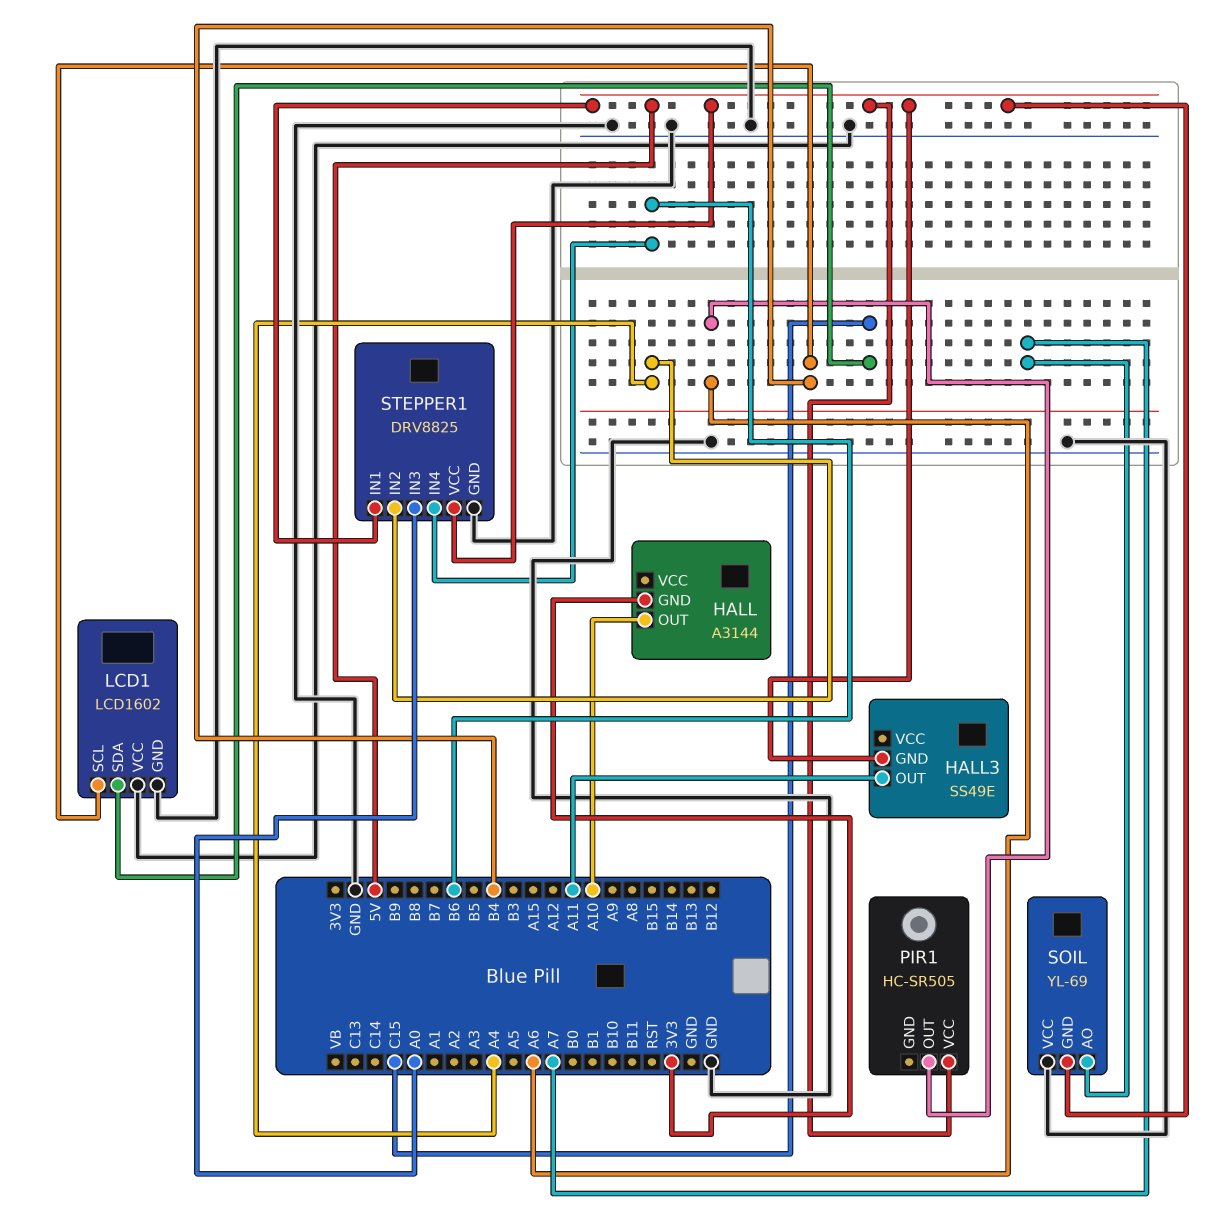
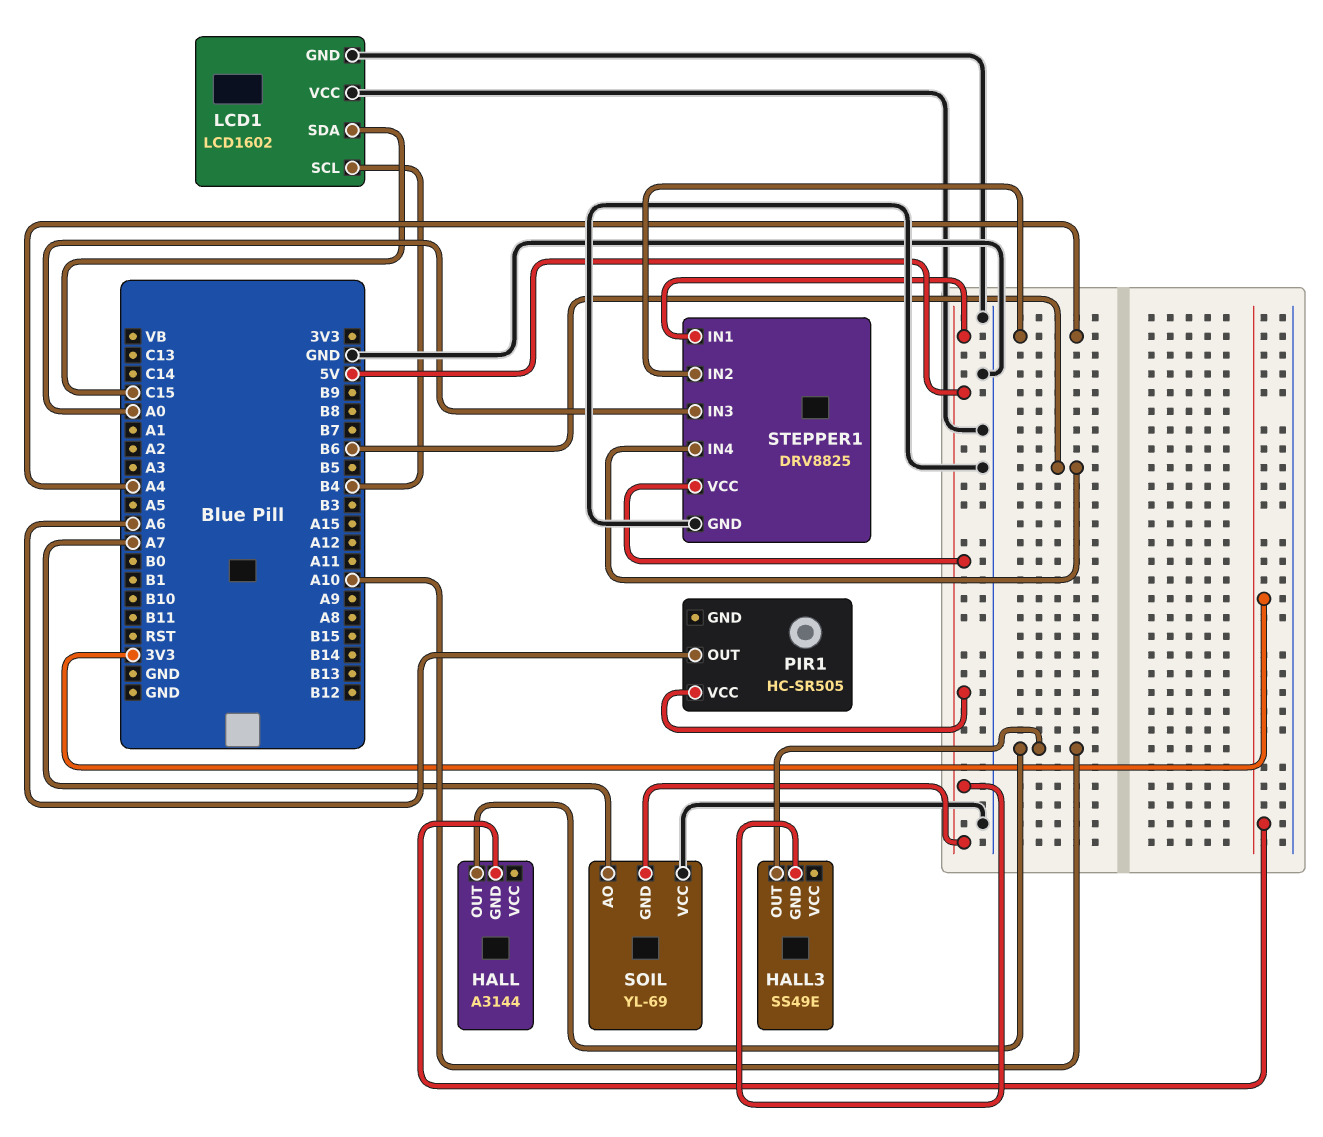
HALL3 pin OUT: A11 -> A10

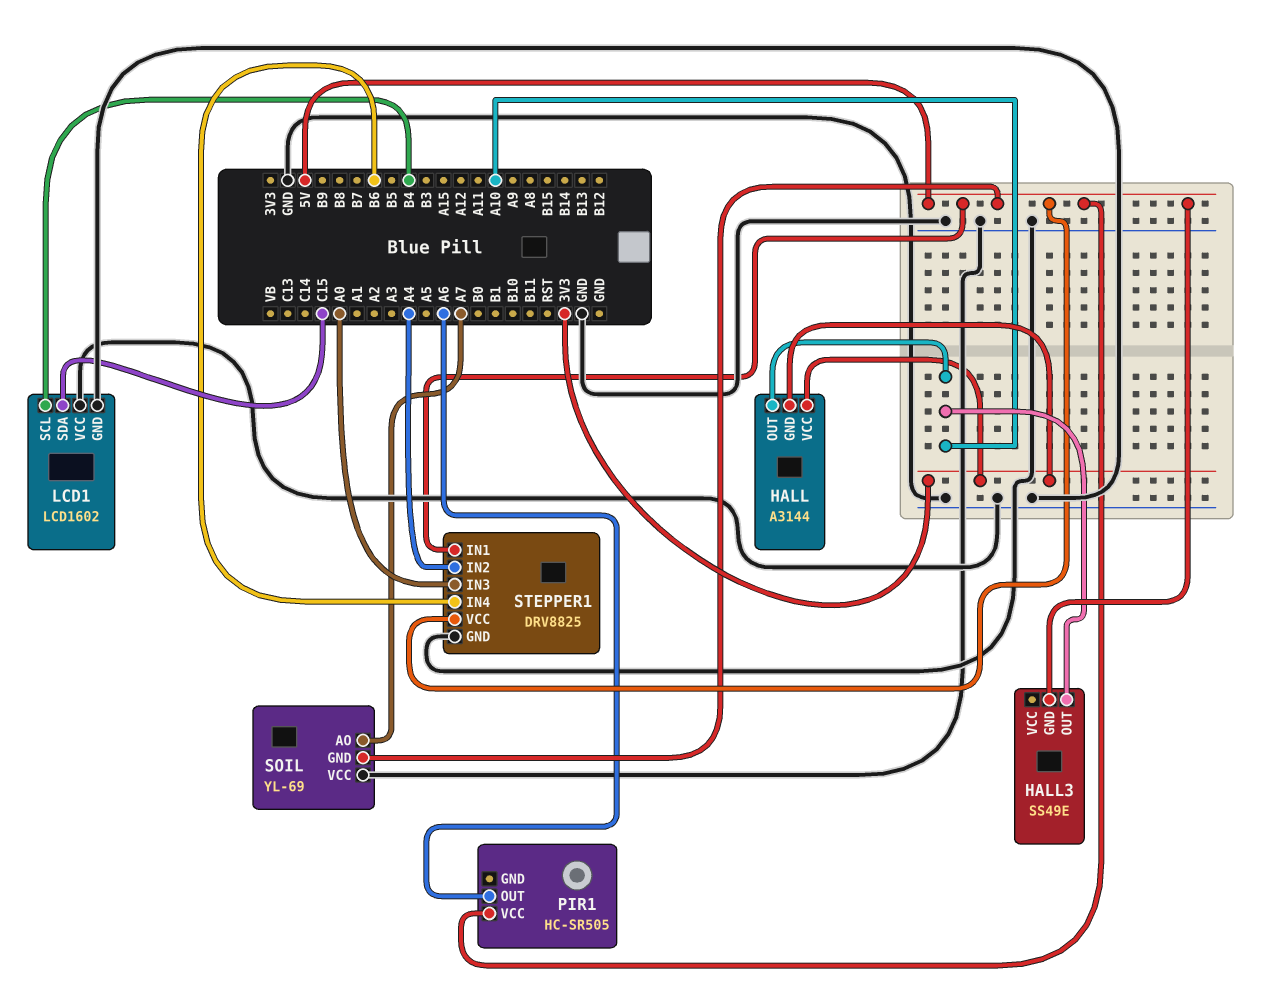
HALL pin VCC: none -> 3V3

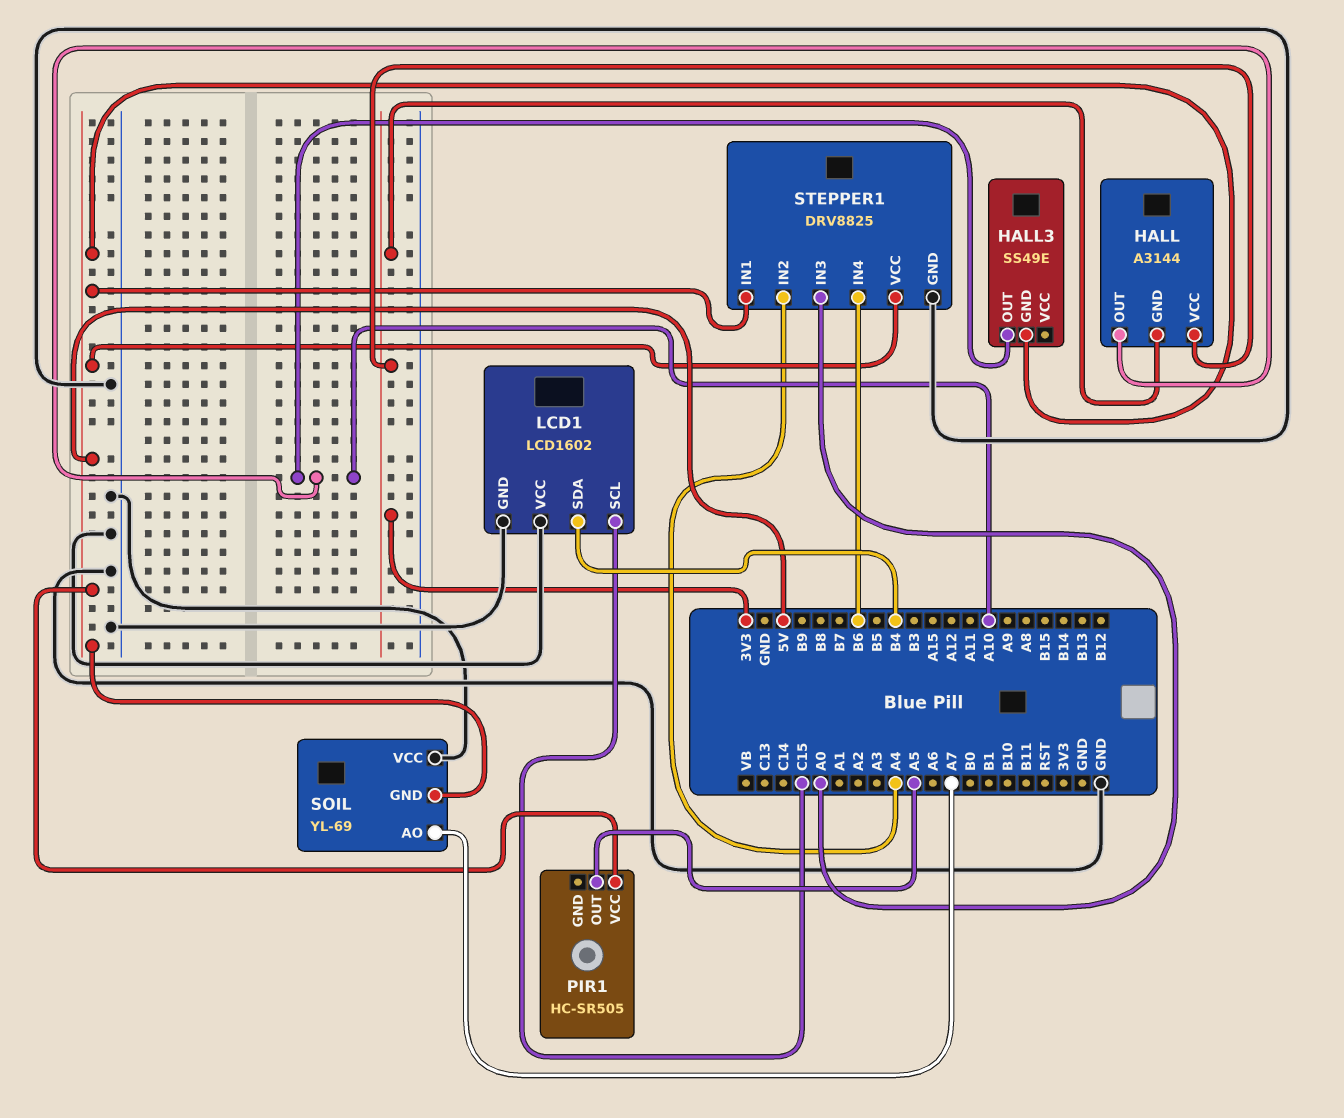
LCD1 pin SCL: B4 -> C15
LCD1 pin SDA: C15 -> B4
PIR1 pin OUT: A6 -> A5

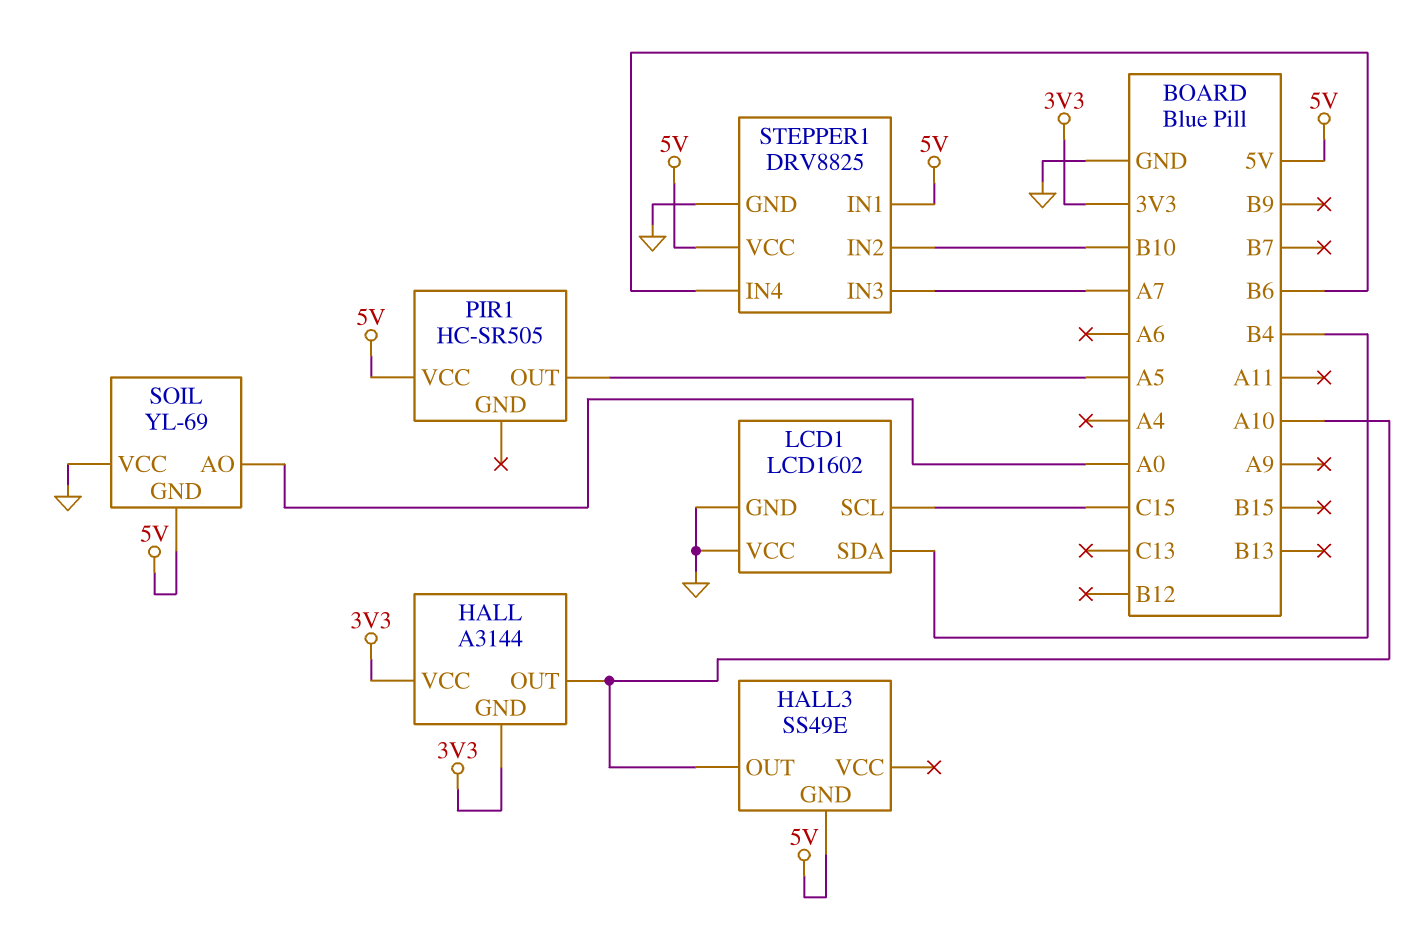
SOIL pin AO: A7 -> A0
STEPPER1 pin IN2: A4 -> B10
STEPPER1 pin IN3: A0 -> A7

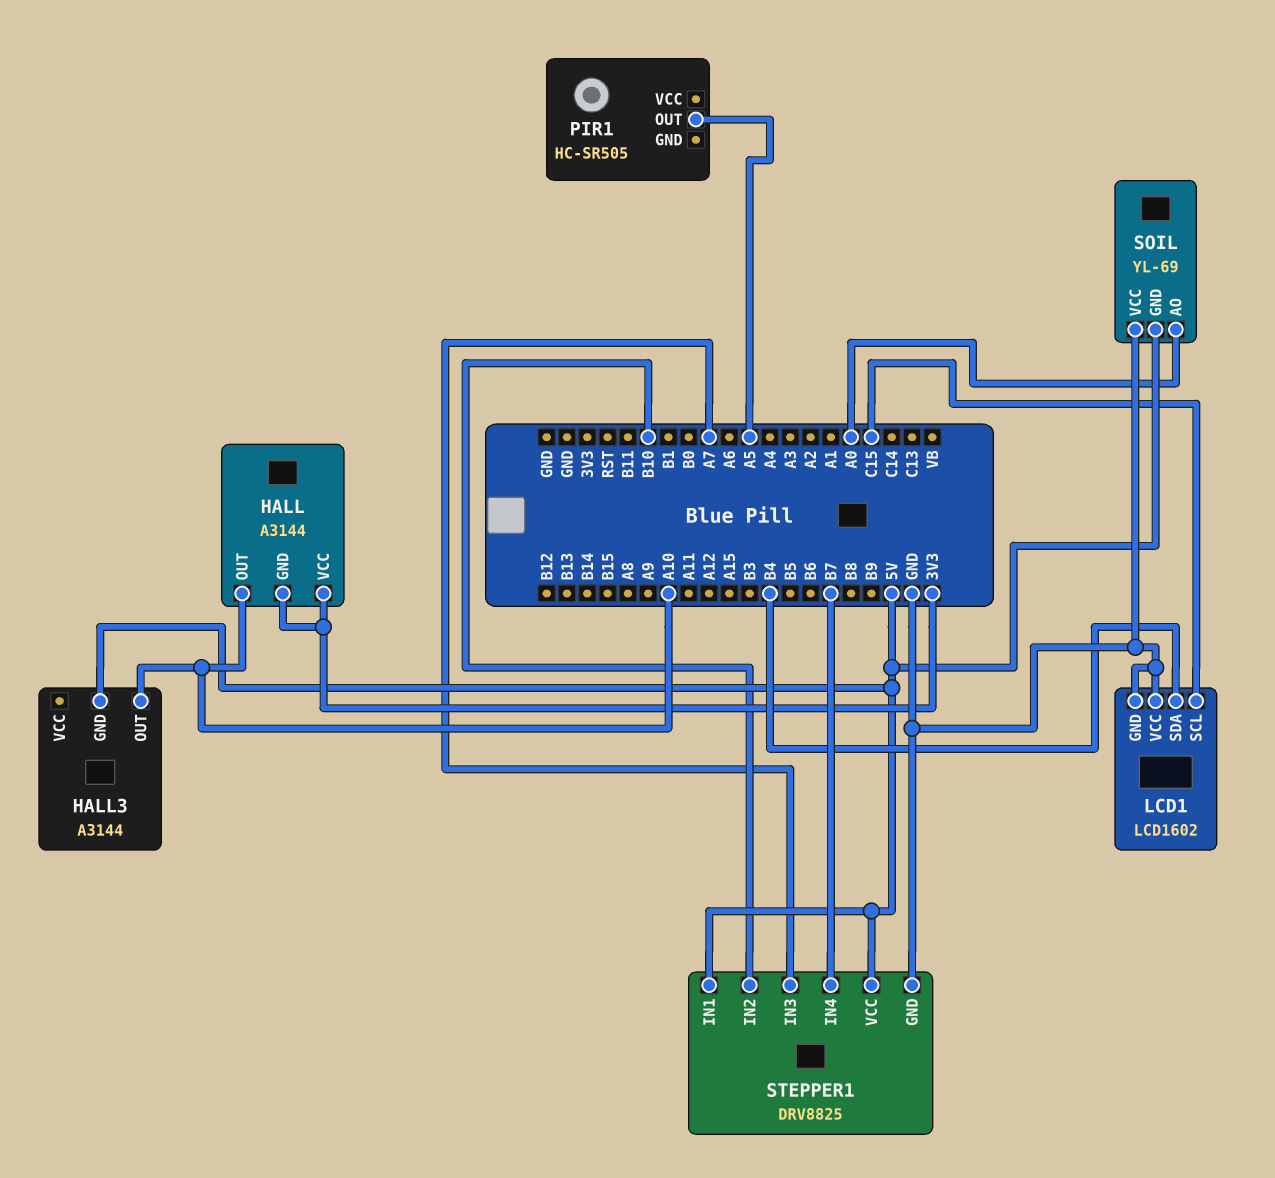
HALL3: SS49E -> A3144
PIR1 pin VCC: 5V -> none
STEPPER1 pin IN4: B6 -> B7

